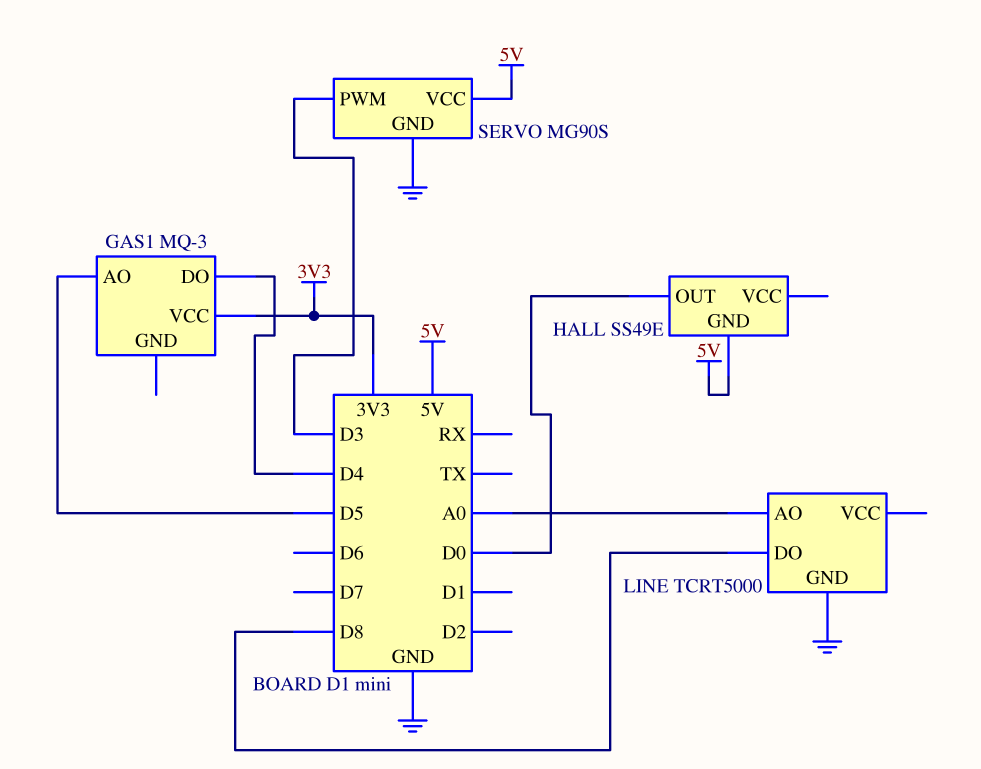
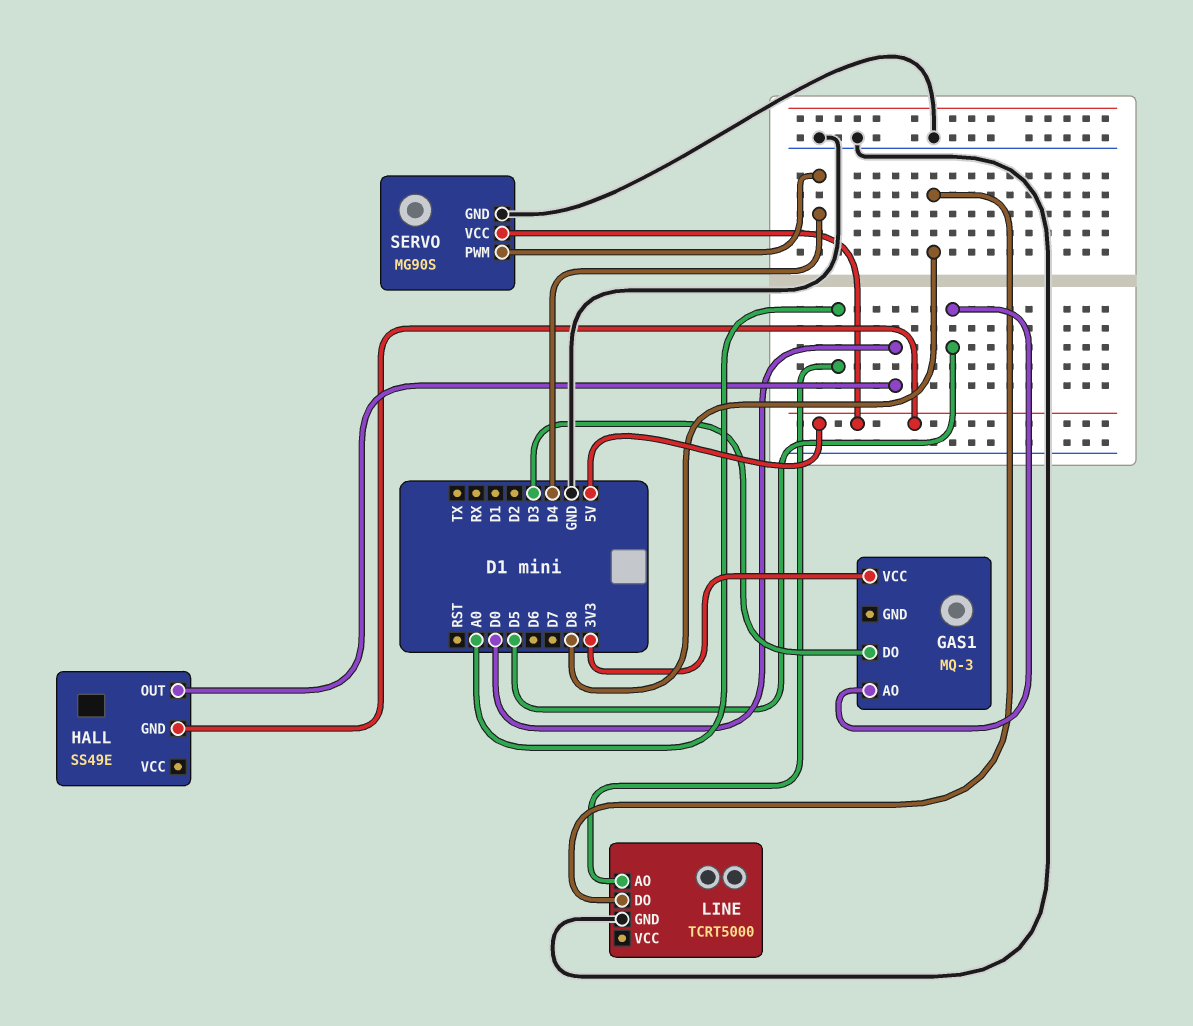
GAS1 pin DO: D4 -> D3
SERVO pin PWM: D3 -> D4

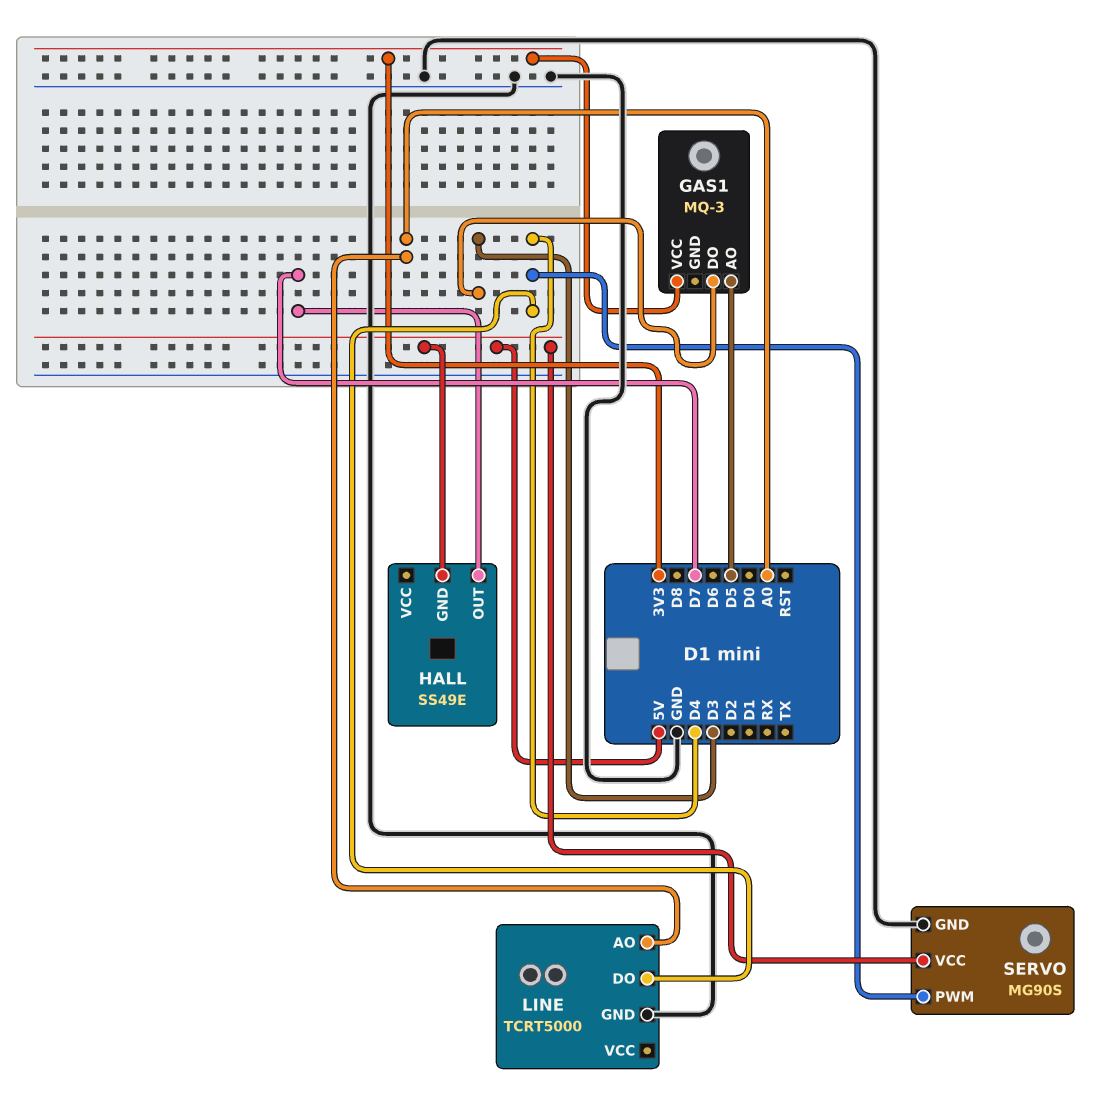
HALL pin OUT: D0 -> D7
LINE pin DO: D8 -> D4

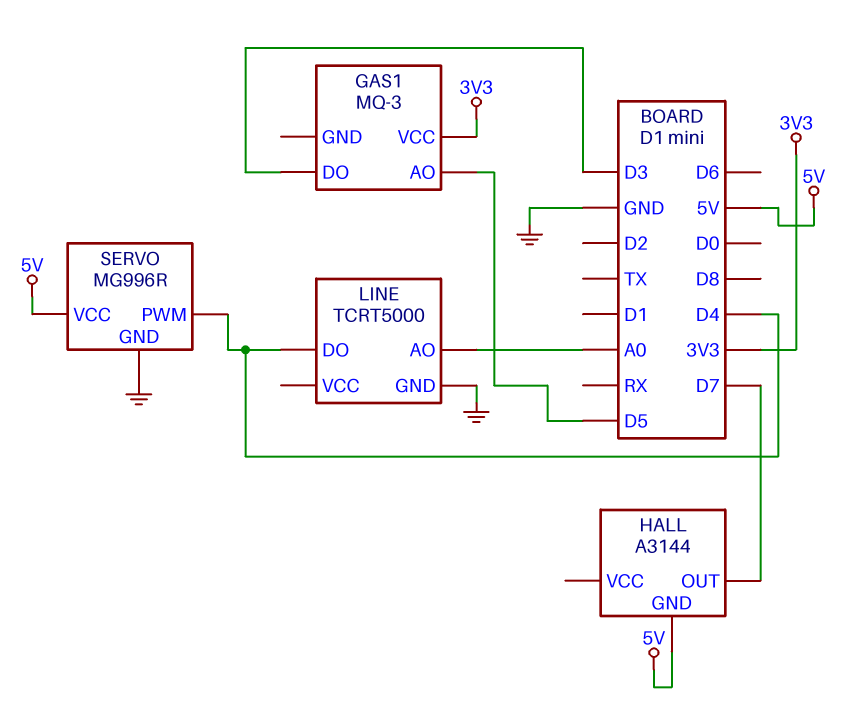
HALL: SS49E -> A3144
SERVO: MG90S -> MG996R

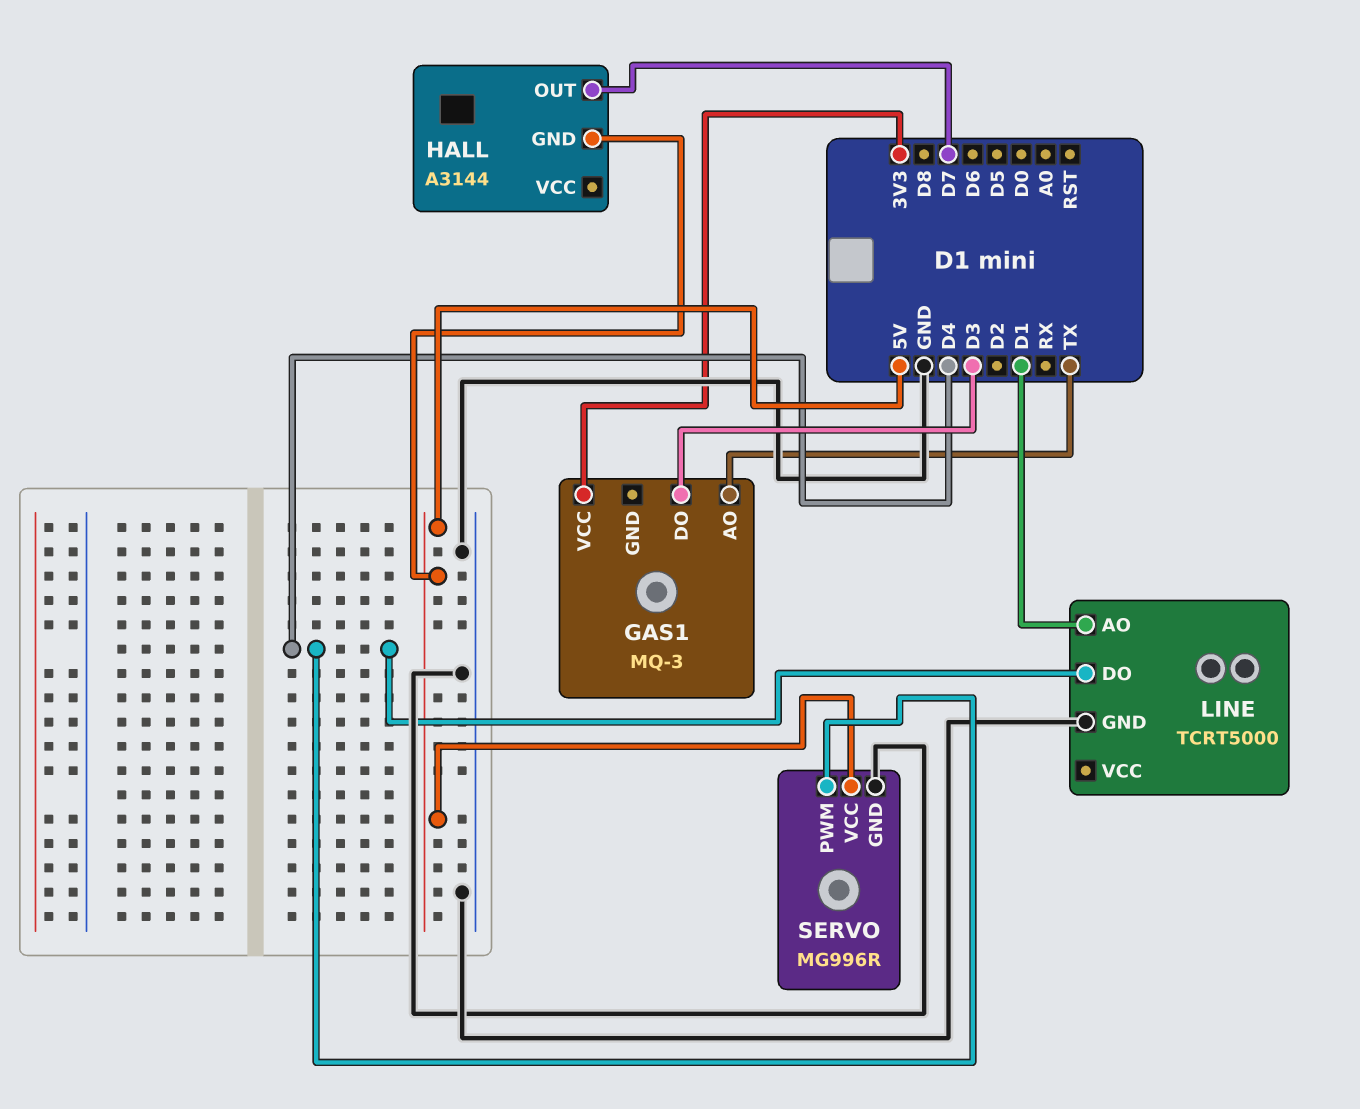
GAS1 pin AO: D5 -> TX
LINE pin AO: A0 -> D1

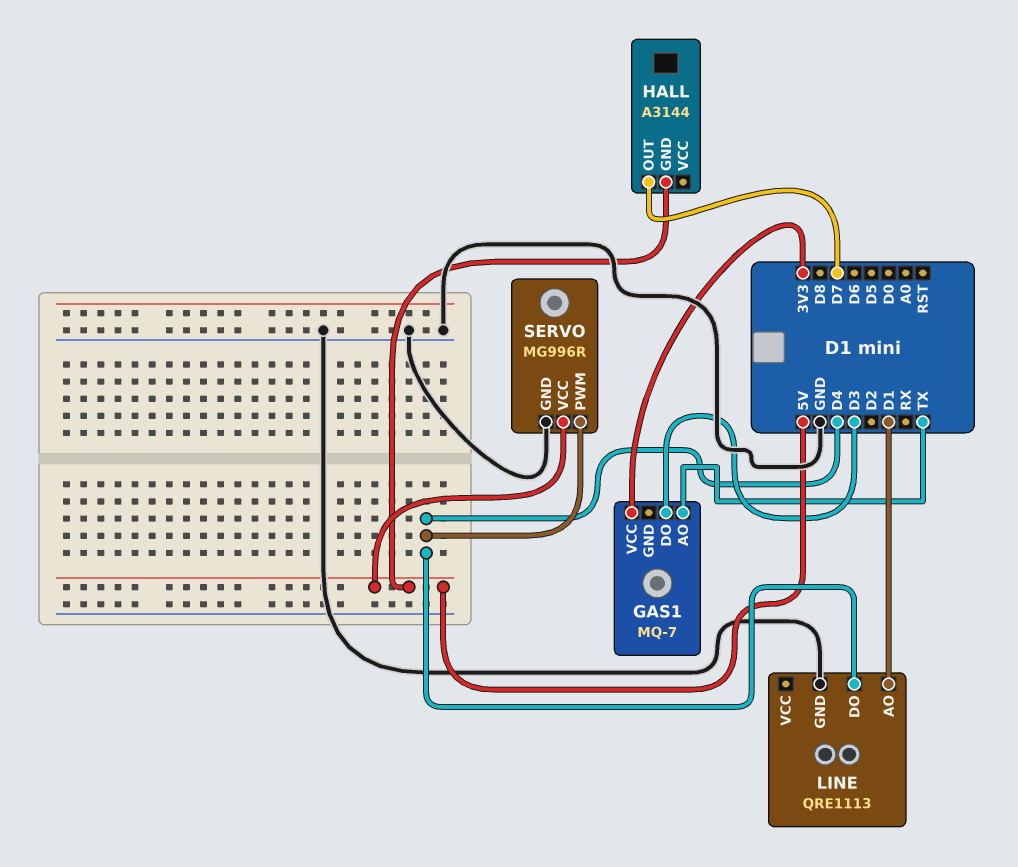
GAS1: MQ-3 -> MQ-7
LINE: TCRT5000 -> QRE1113

